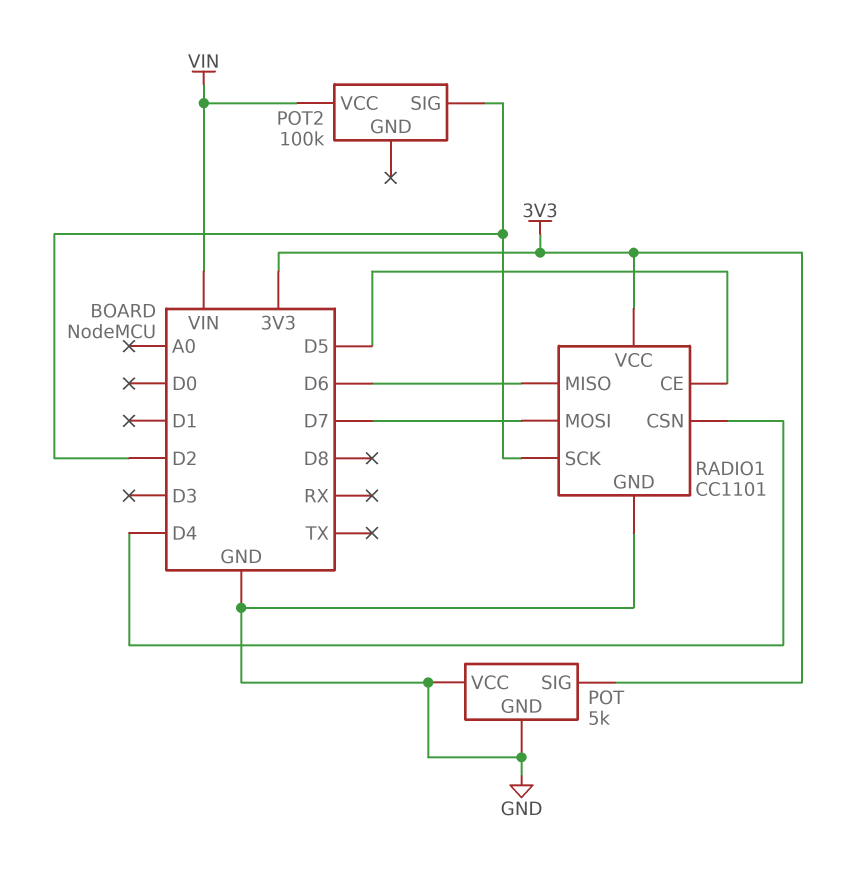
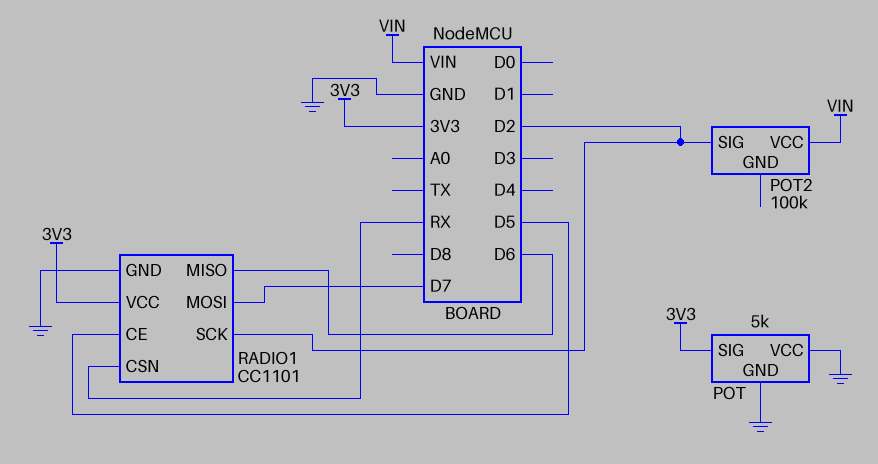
RADIO1 pin CSN: D4 -> RX

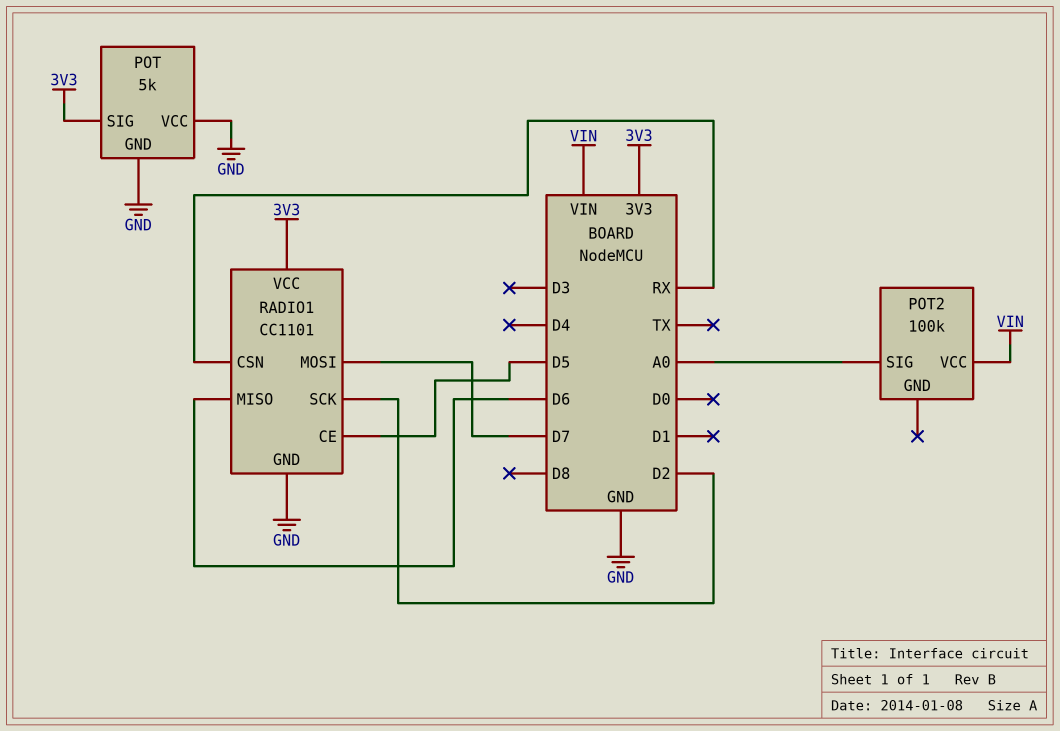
POT2 pin SIG: D2 -> A0

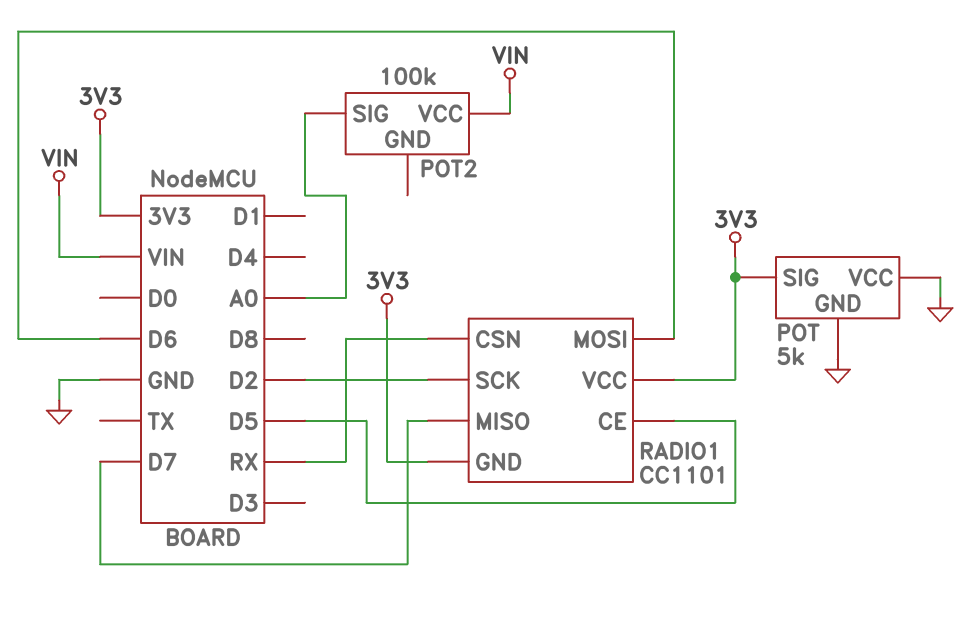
RADIO1 pin GND: GND -> 3V3
RADIO1 pin MISO: D6 -> D7
RADIO1 pin MOSI: D7 -> D6

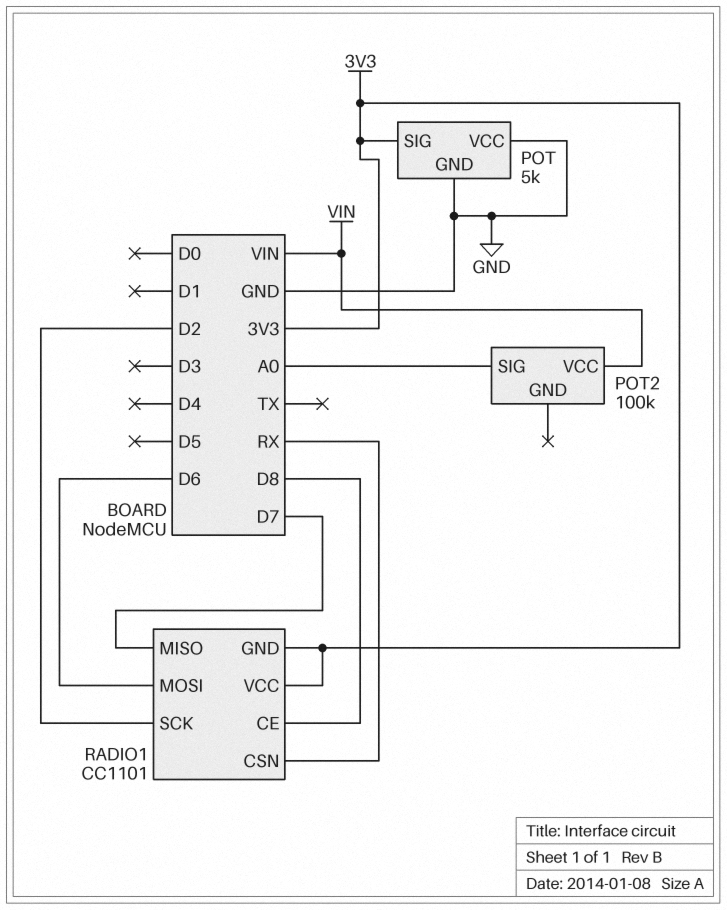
RADIO1 pin CE: D5 -> D8

